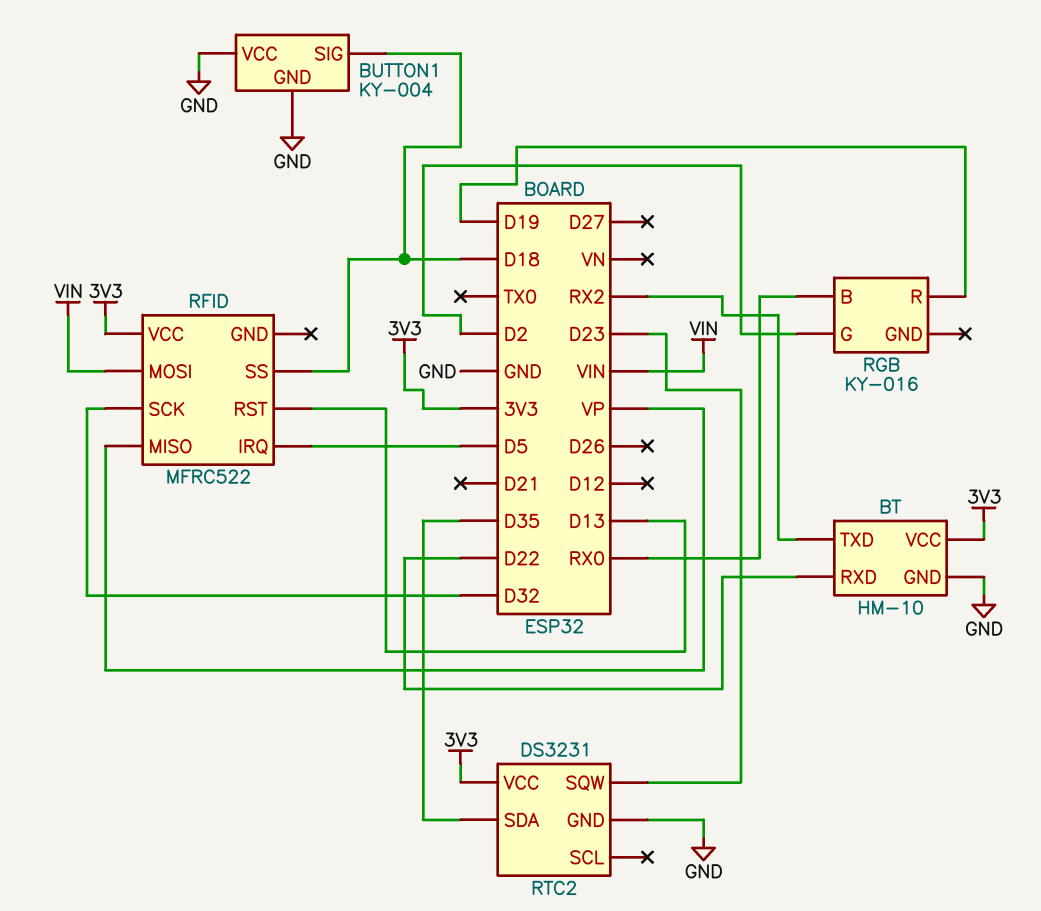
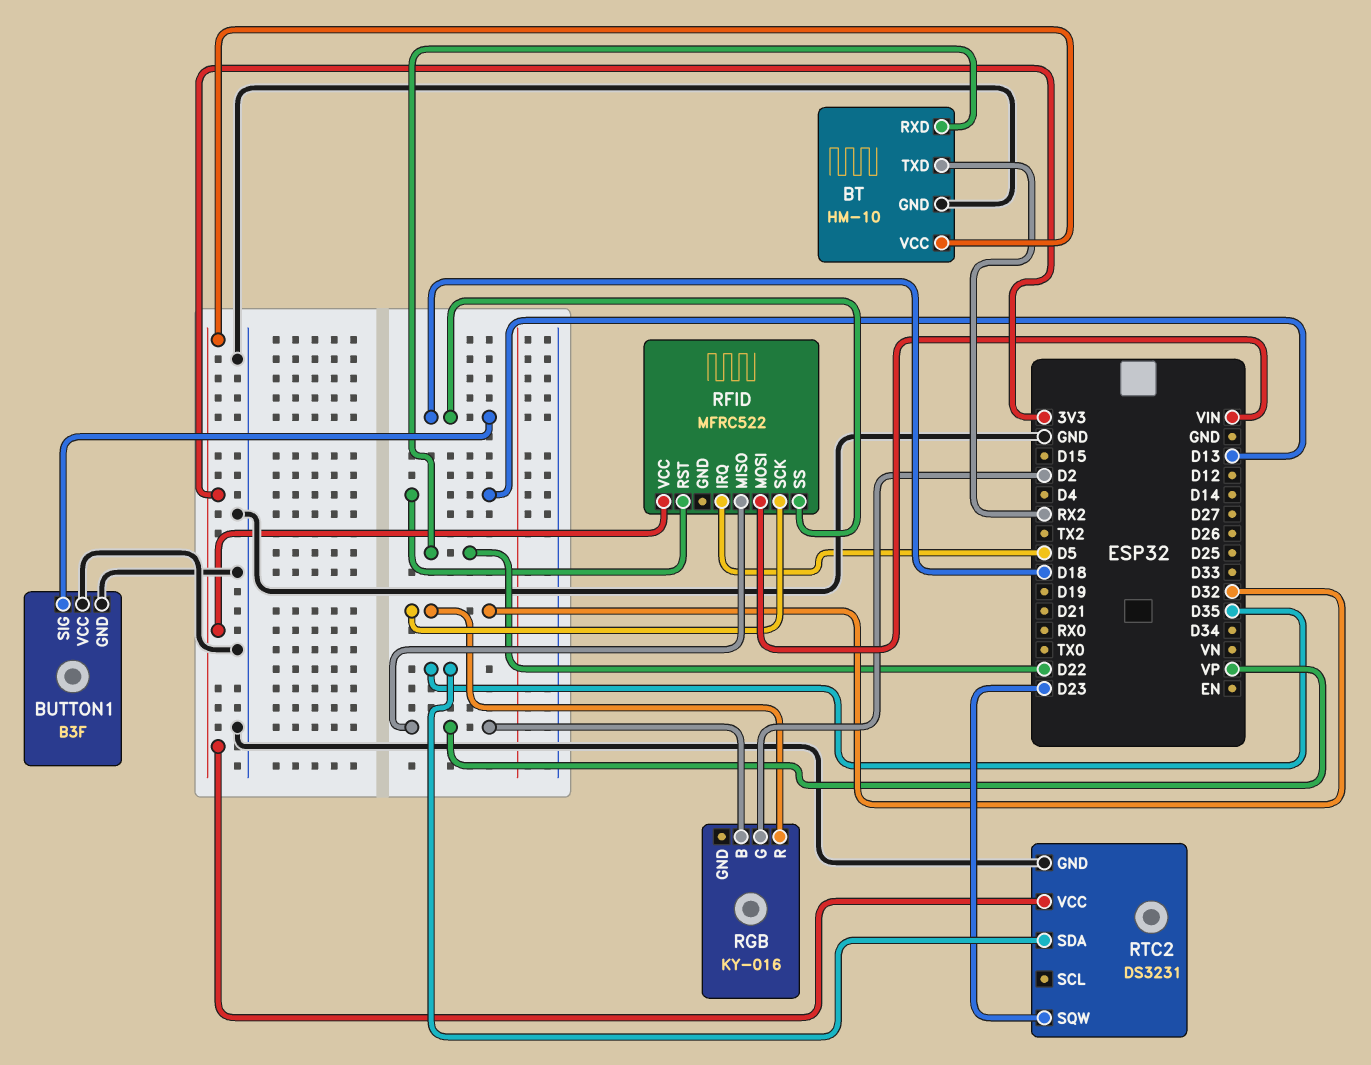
BUTTON1: KY-004 -> B3F
RGB pin B: RX0 -> VP
RGB pin R: D19 -> D32

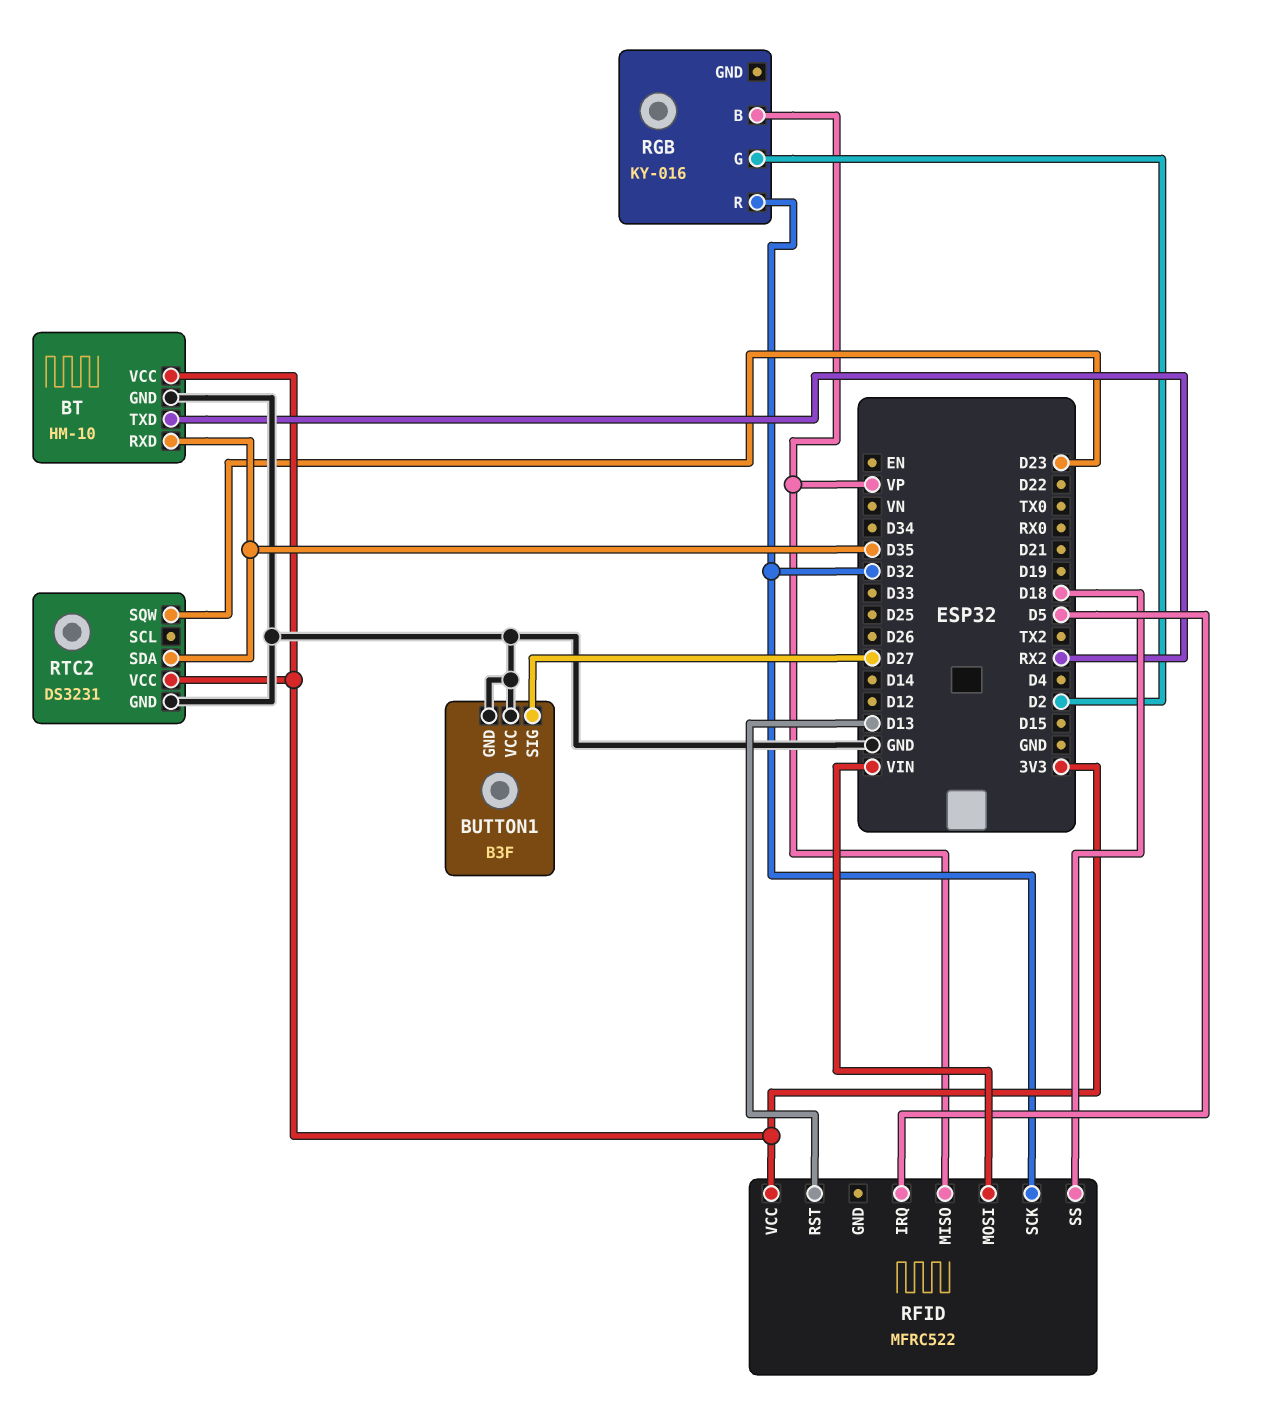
BT pin RXD: D22 -> D35
BUTTON1 pin SIG: D18 -> D27

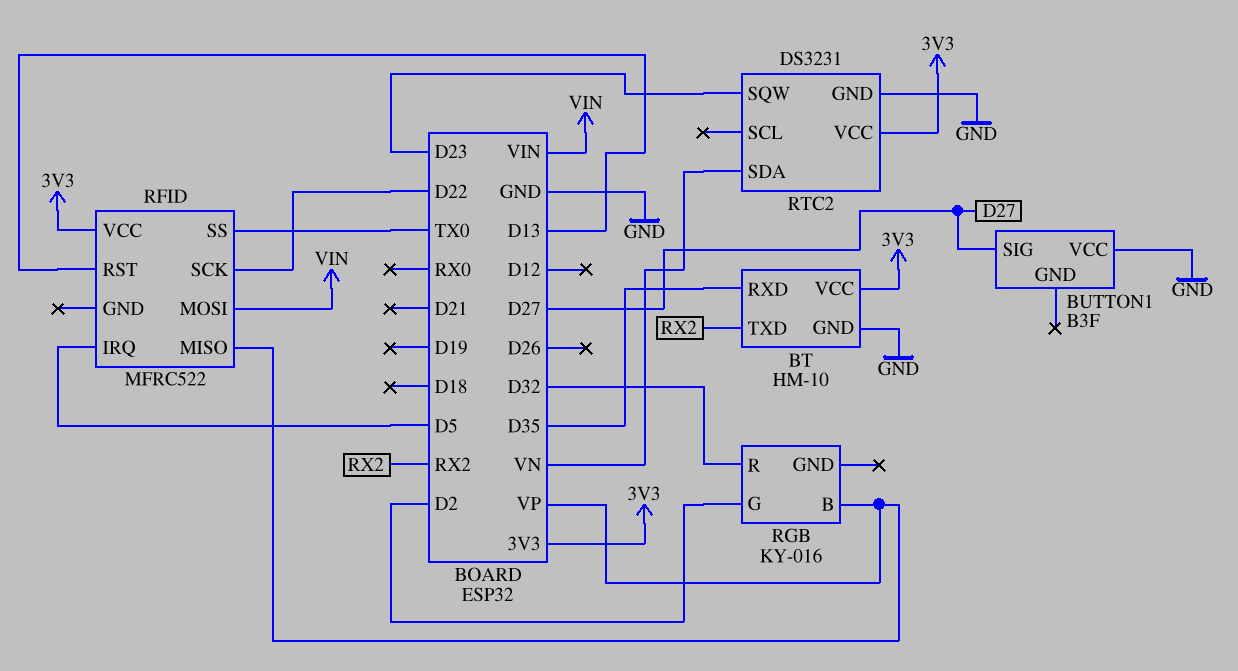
BUTTON1 pin GND: GND -> none
RFID pin SCK: D32 -> D22
RFID pin SS: D18 -> TX0
RTC2 pin SDA: D35 -> VN

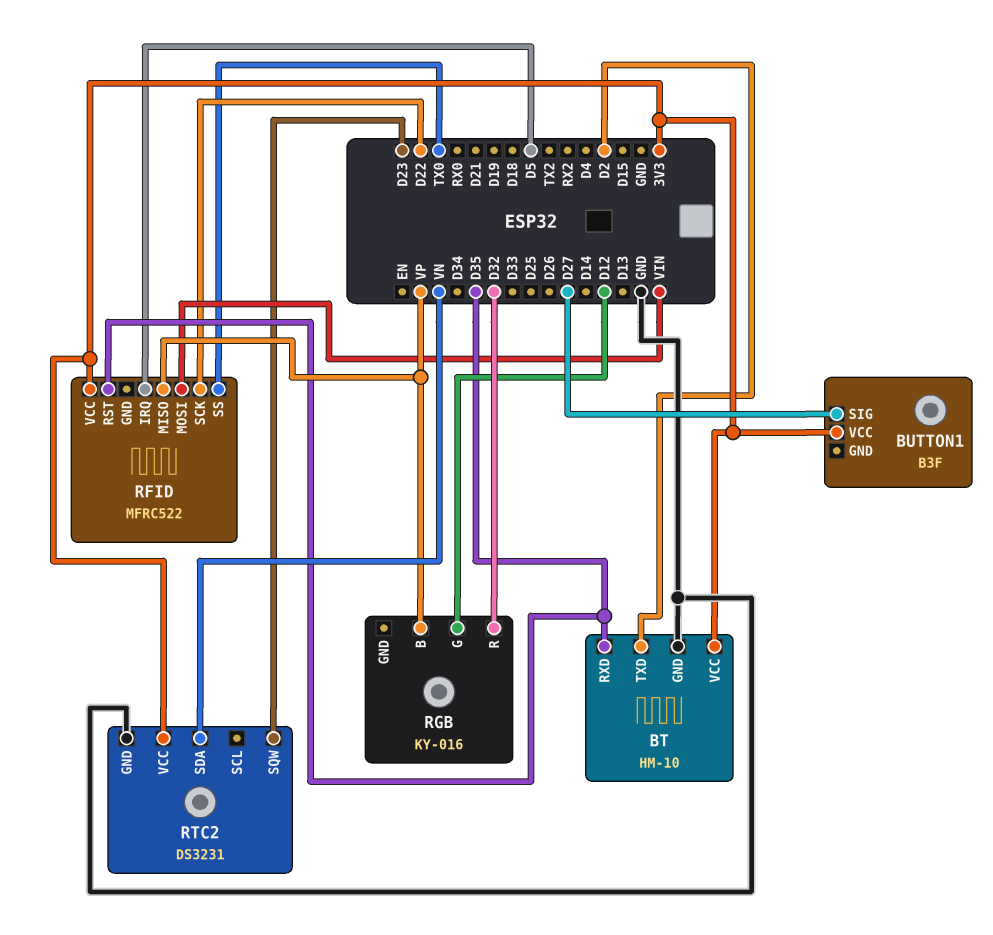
BT pin TXD: RX2 -> D2
BUTTON1 pin VCC: GND -> 3V3
RFID pin RST: D13 -> D35
RGB pin G: D2 -> D12

